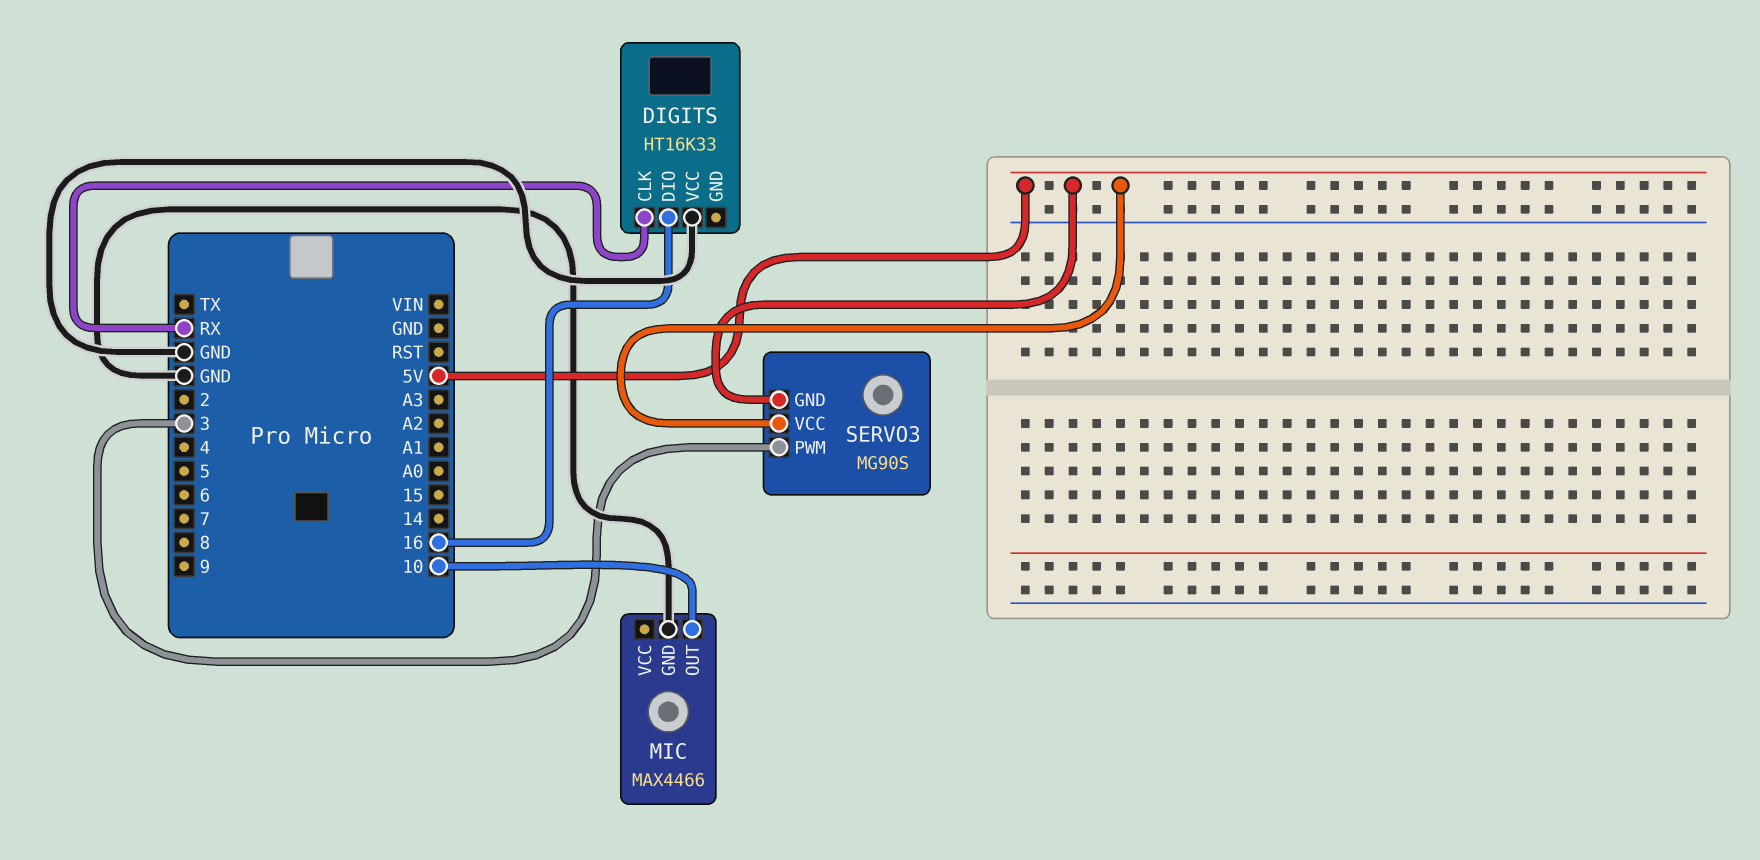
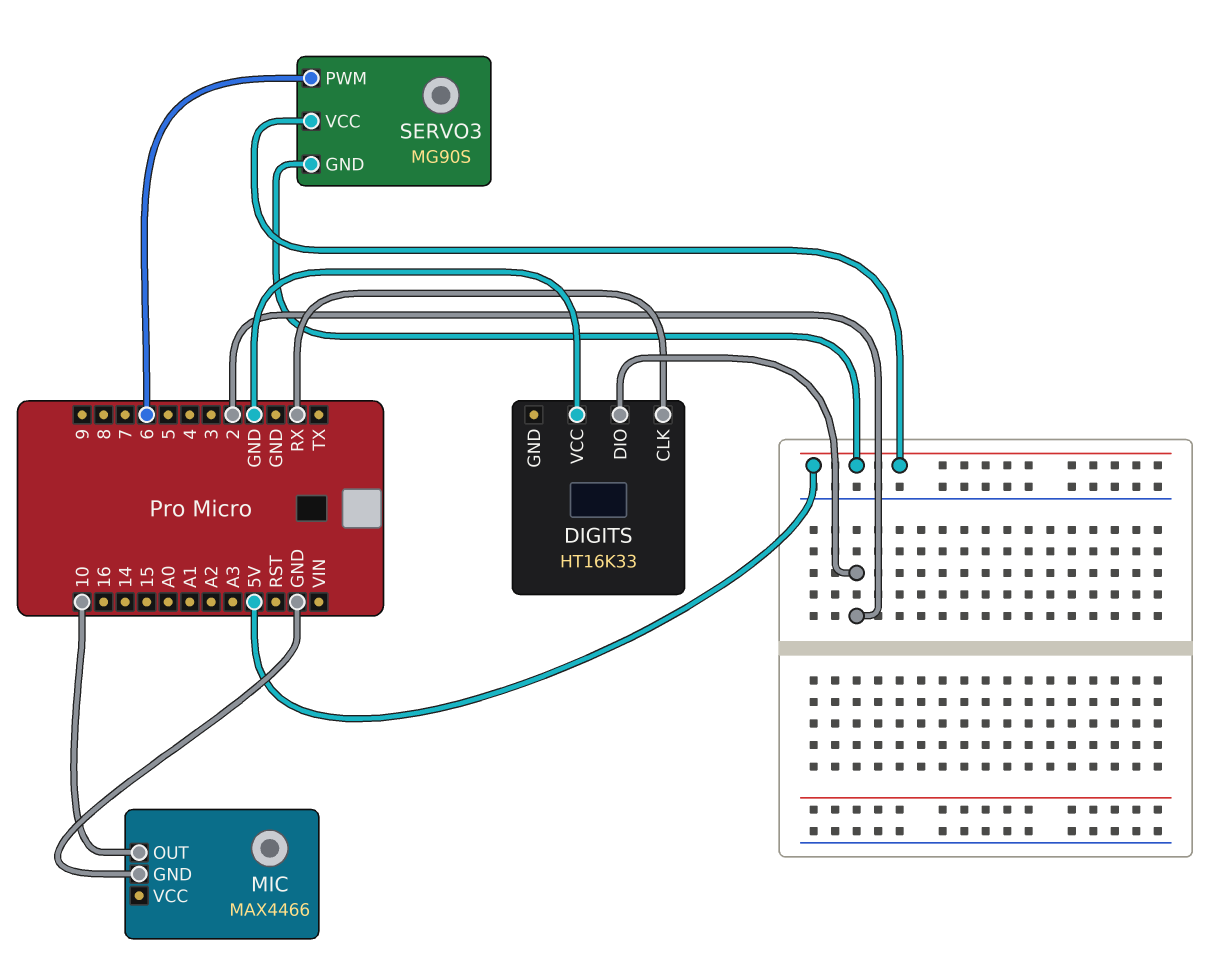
DIGITS pin DIO: 16 -> 2
SERVO3 pin PWM: 3 -> 6

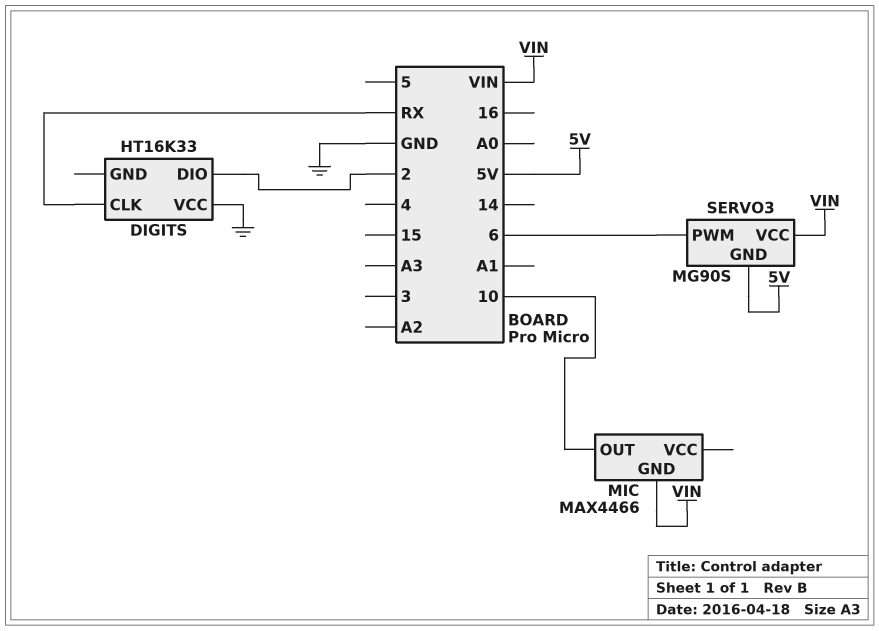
MIC pin GND: GND -> VIN
SERVO3 pin VCC: 5V -> VIN

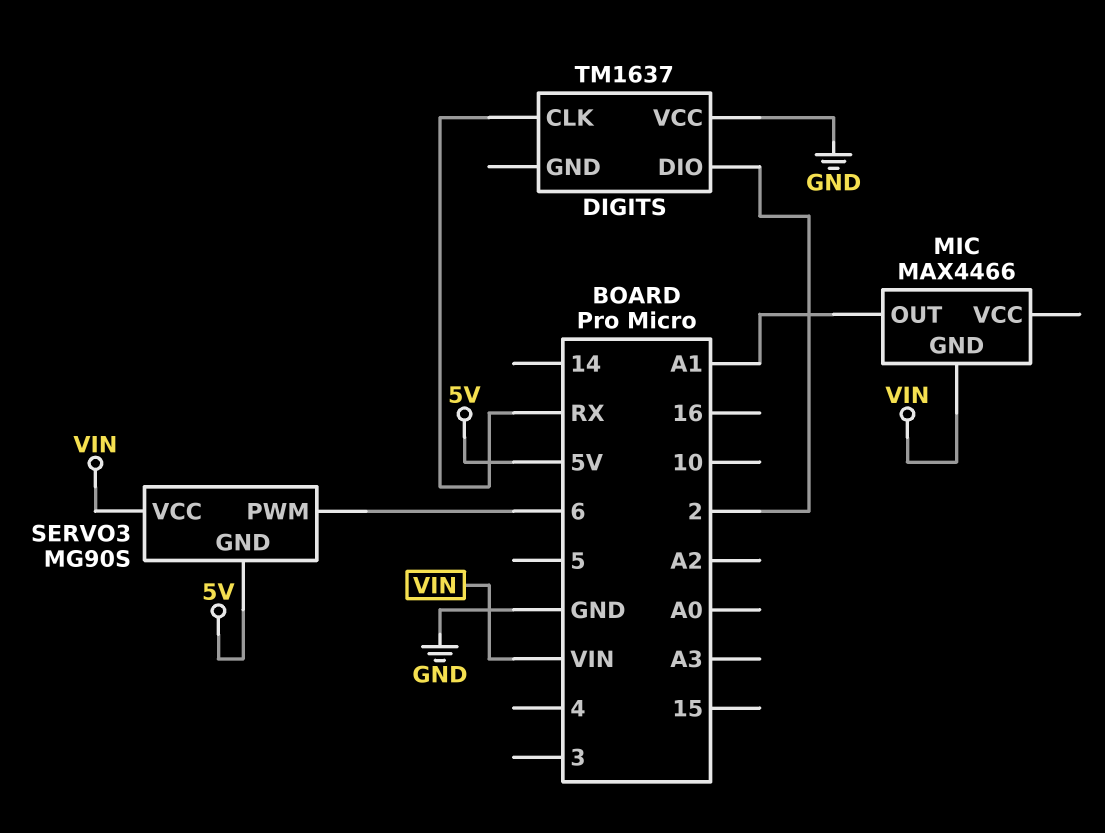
DIGITS: HT16K33 -> TM1637
MIC pin OUT: 10 -> A1

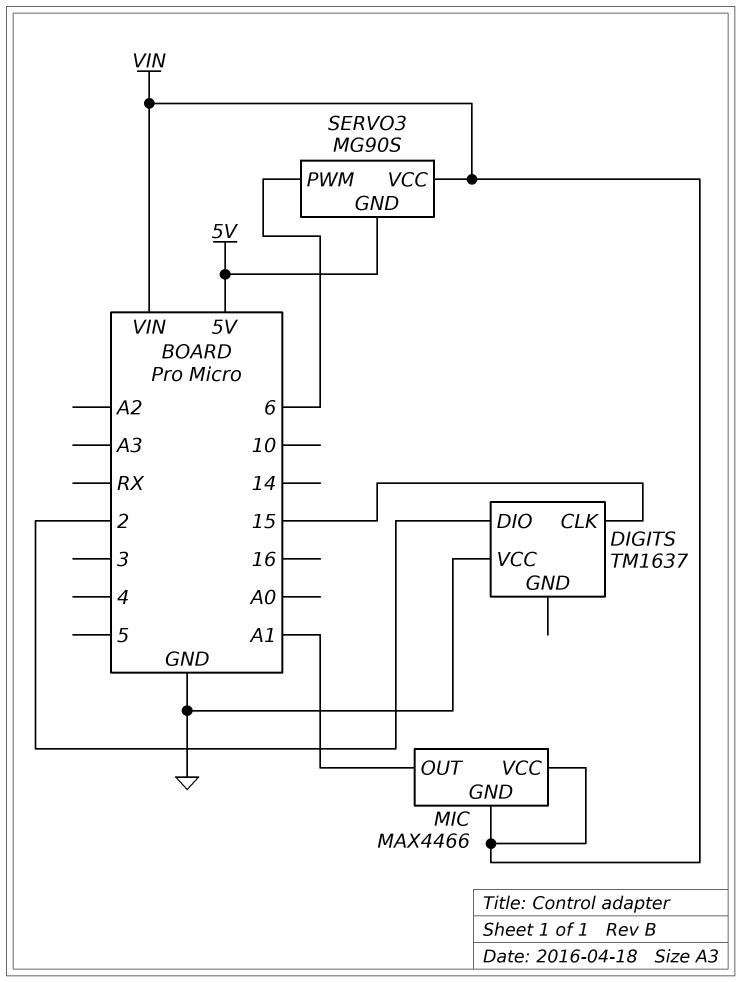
DIGITS pin CLK: RX -> 15
MIC pin VCC: none -> VIN

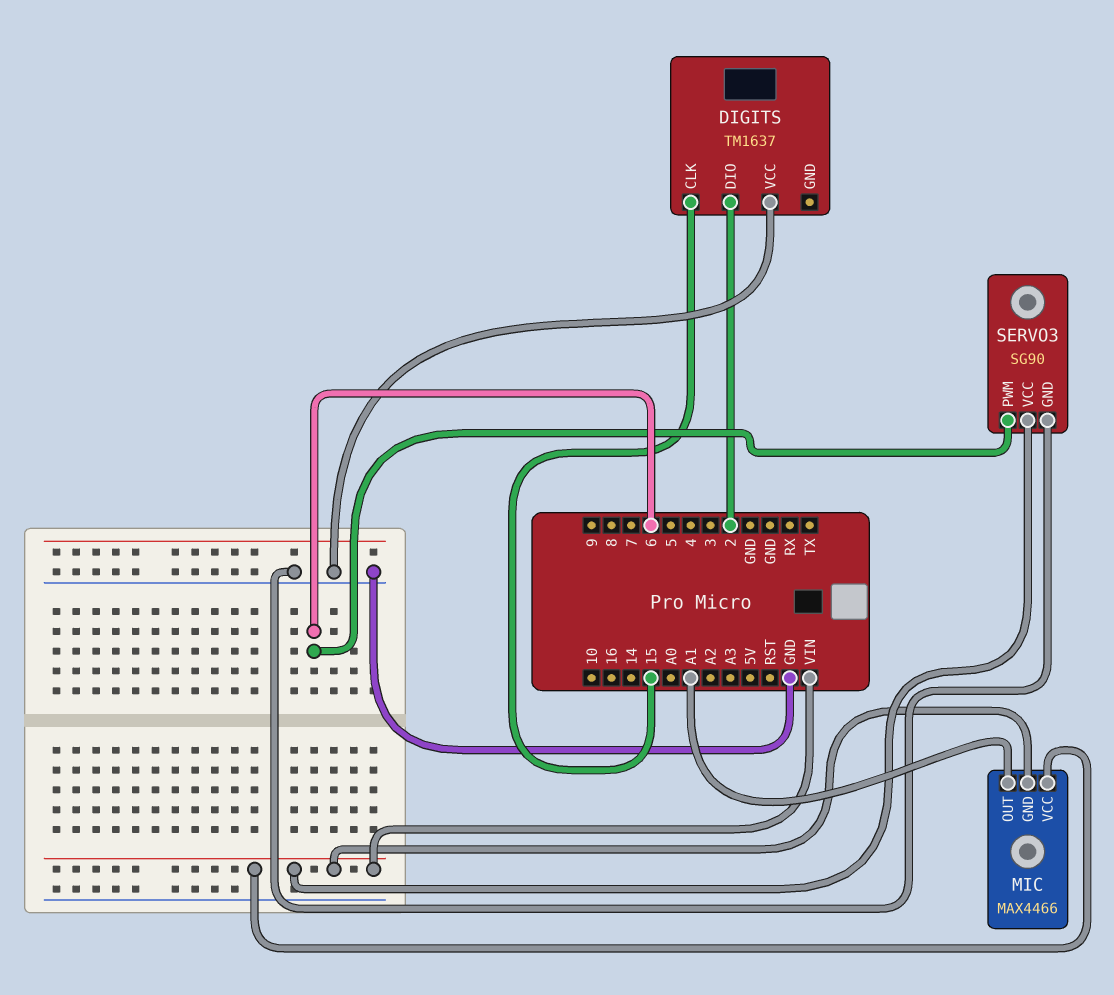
SERVO3: MG90S -> SG90
SERVO3 pin GND: 5V -> GND

